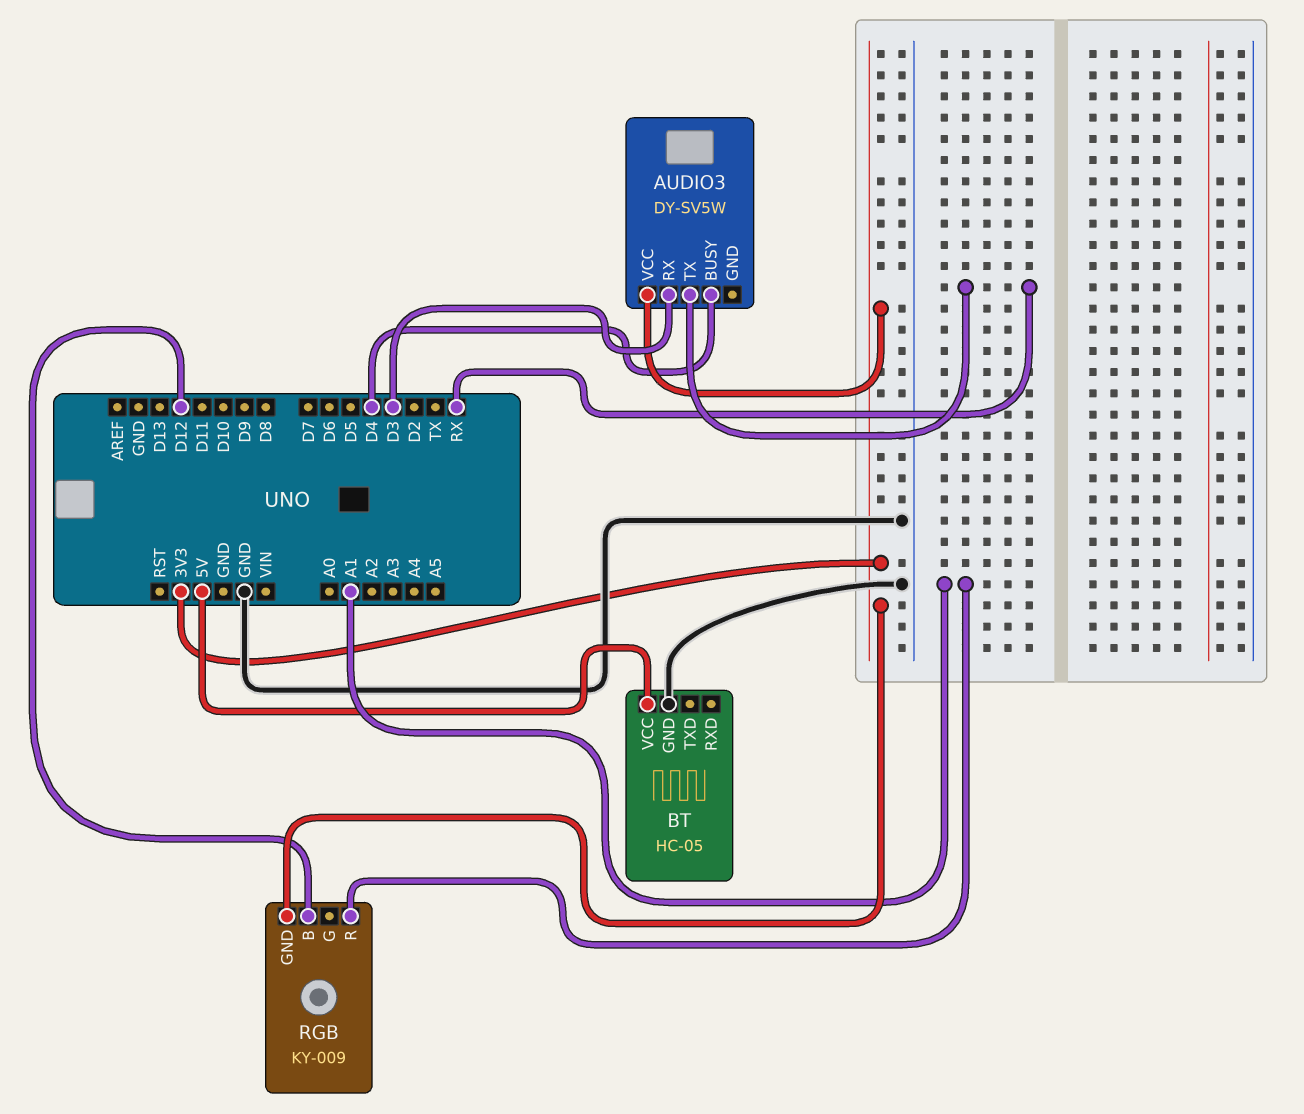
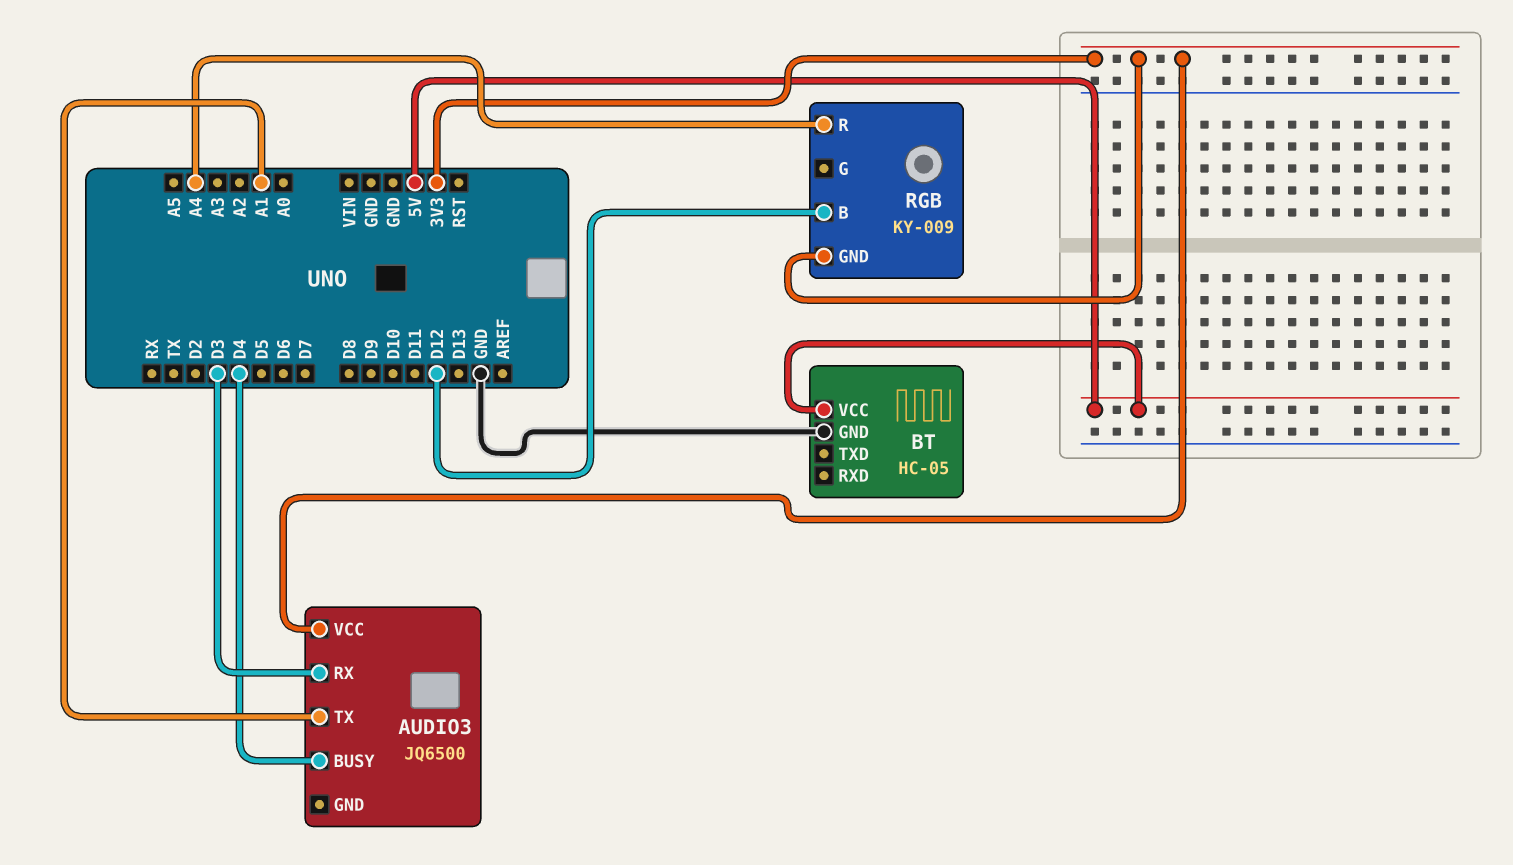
AUDIO3: DY-SV5W -> JQ6500
AUDIO3 pin TX: RX -> A1
RGB pin R: A1 -> A4

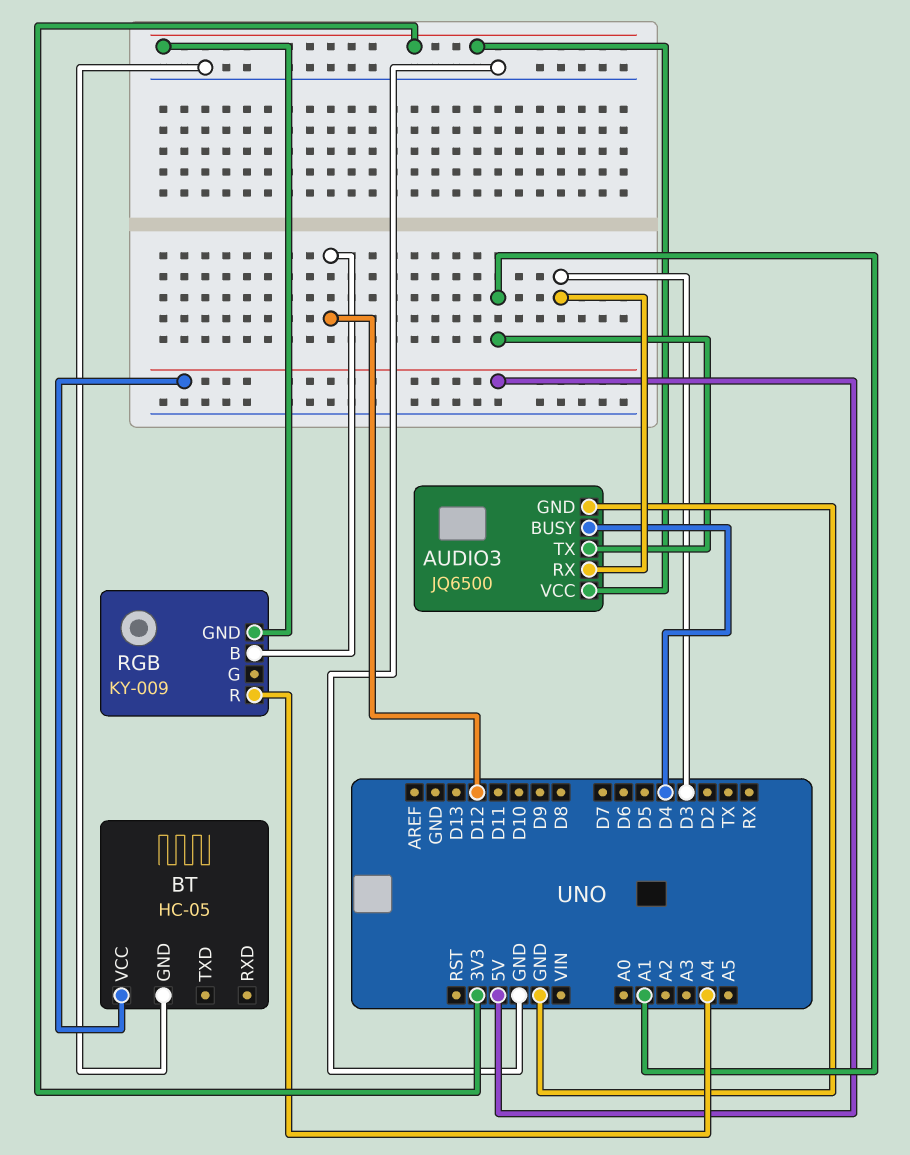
AUDIO3 pin GND: none -> GND

